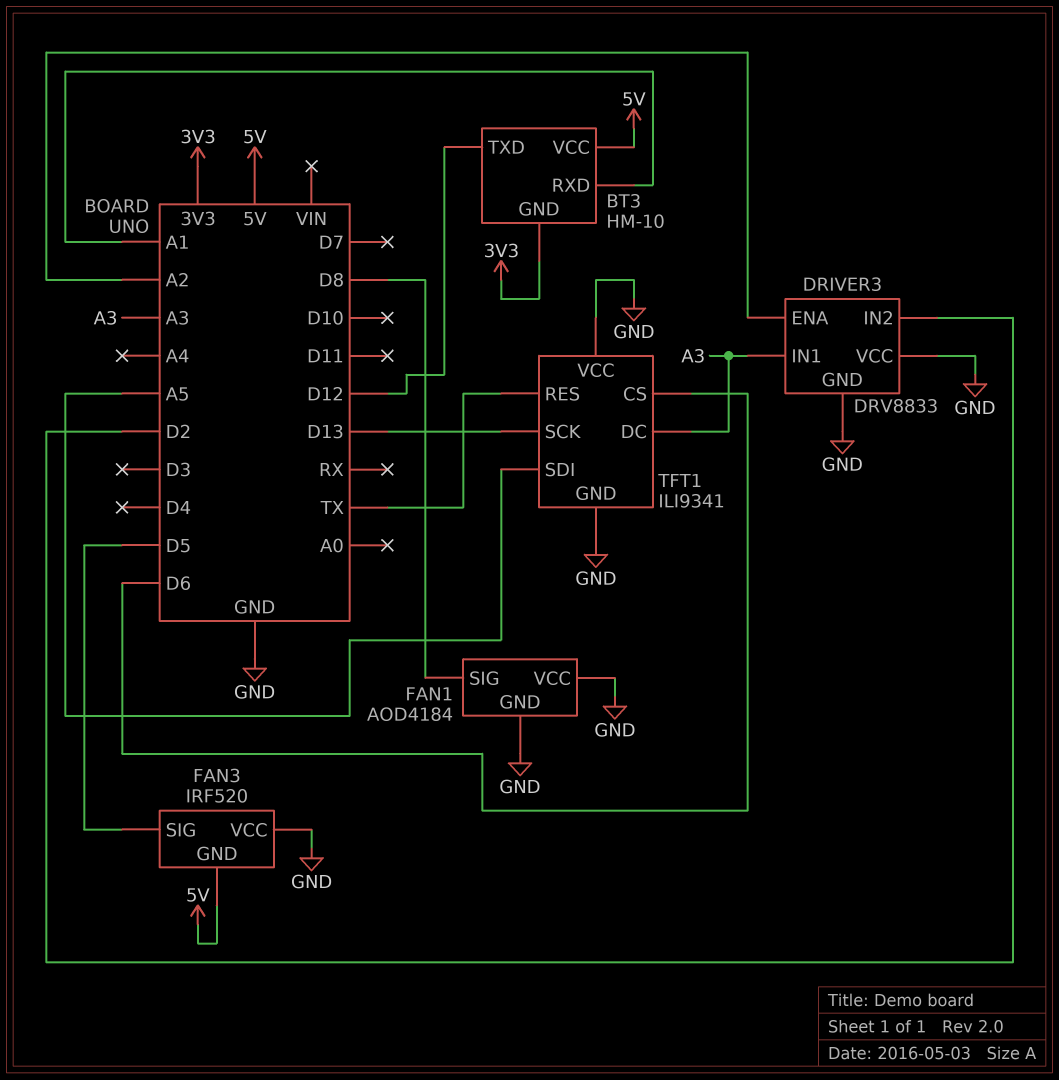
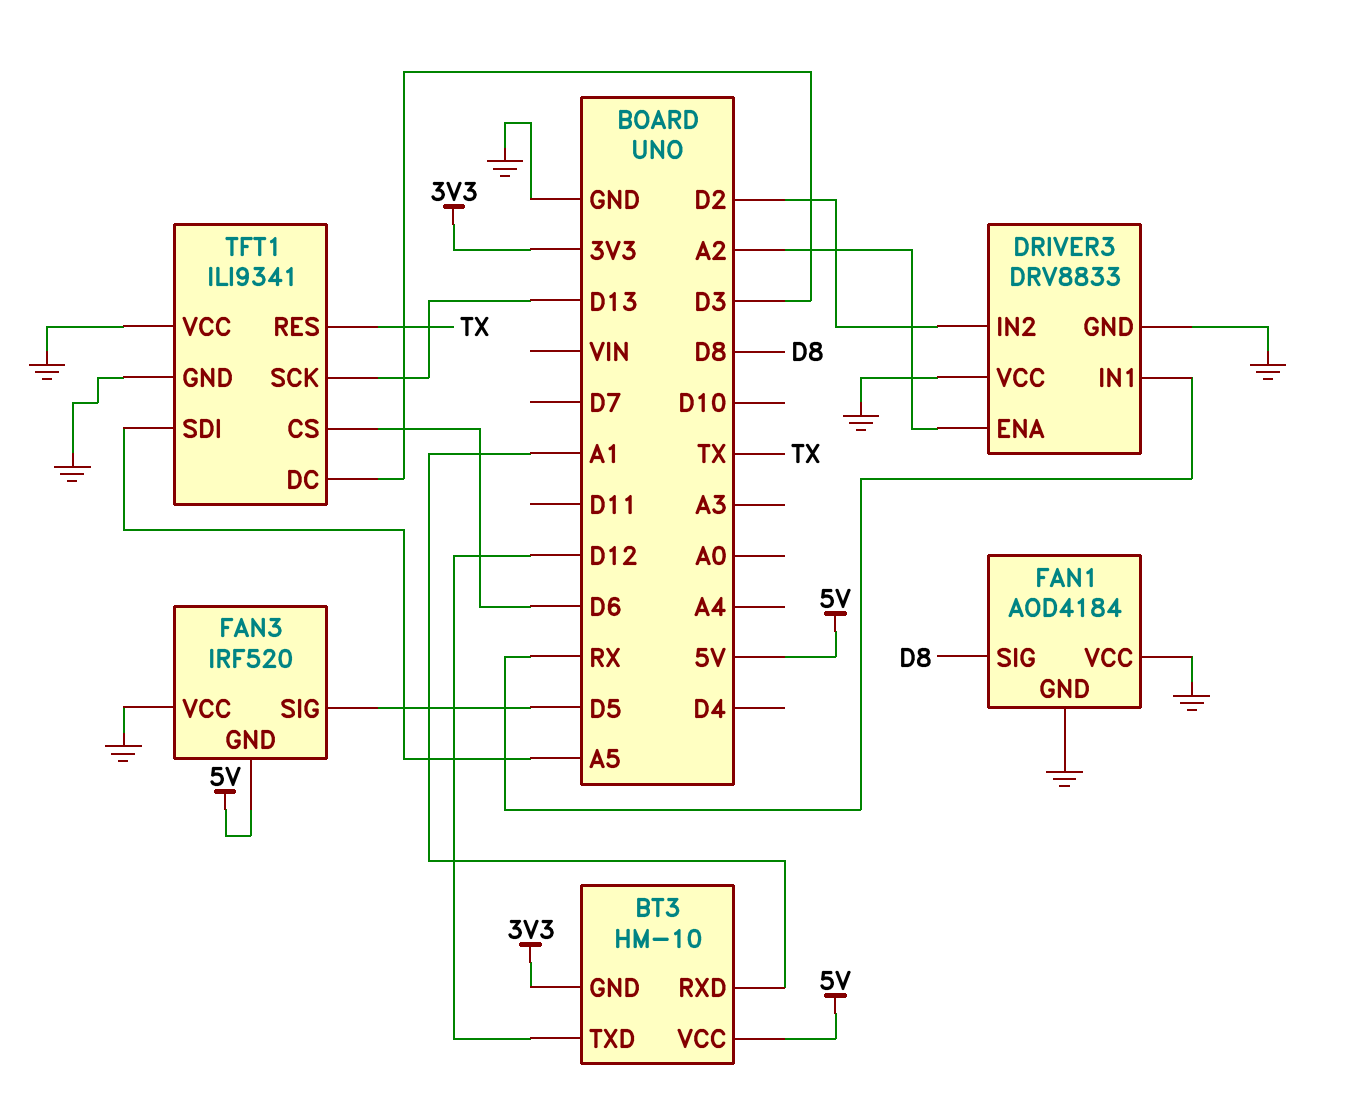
DRIVER3 pin IN1: A3 -> RX
TFT1 pin DC: A3 -> D3

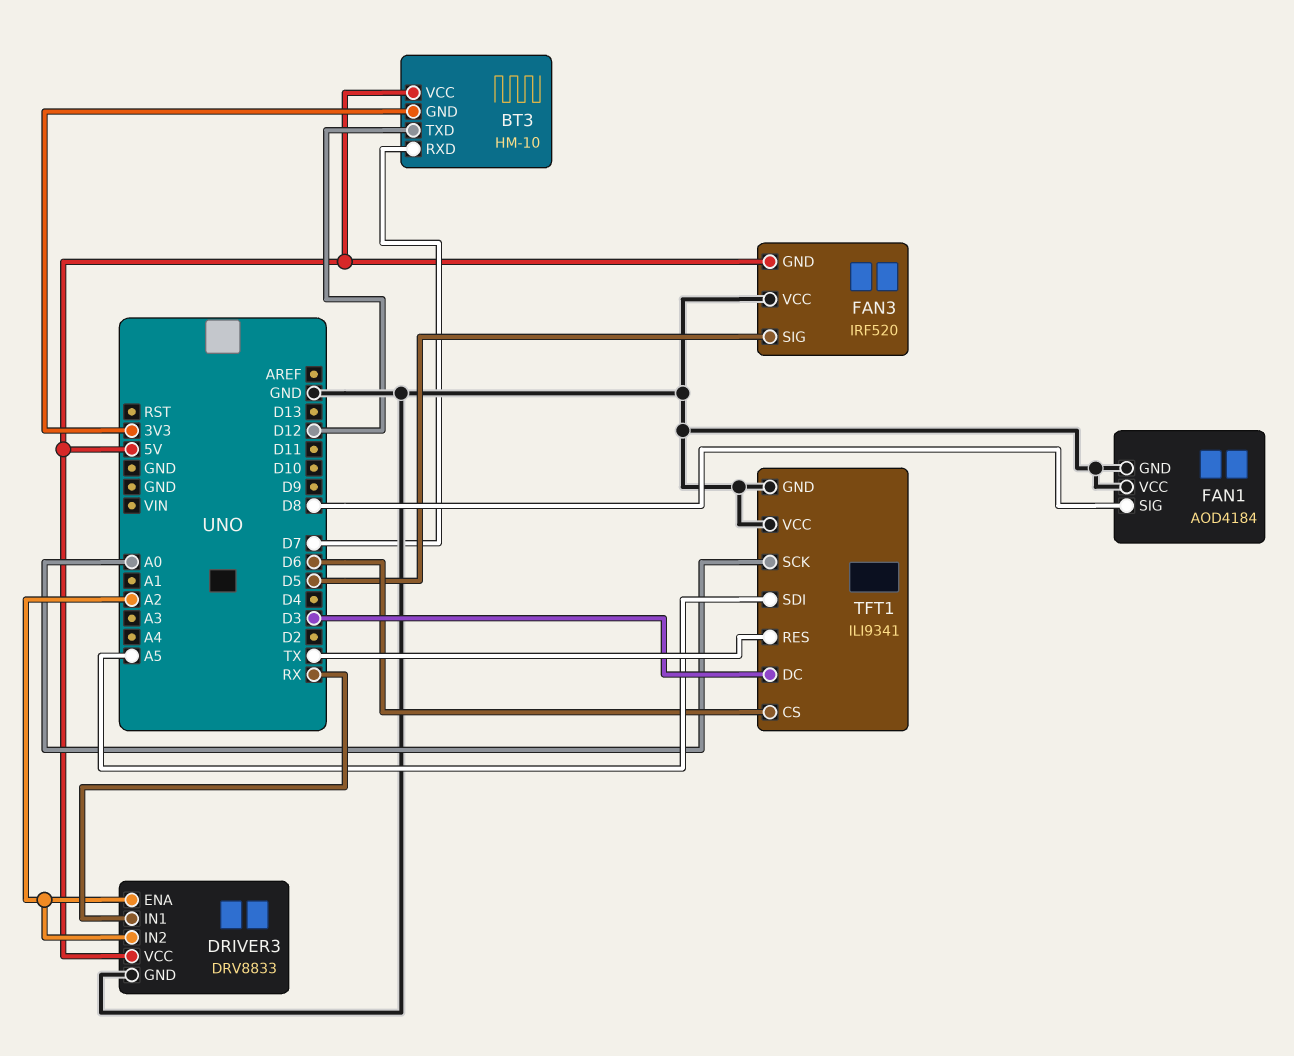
BT3 pin RXD: A1 -> D7
DRIVER3 pin IN2: D2 -> A2
DRIVER3 pin VCC: GND -> 5V
TFT1 pin SCK: D13 -> A0

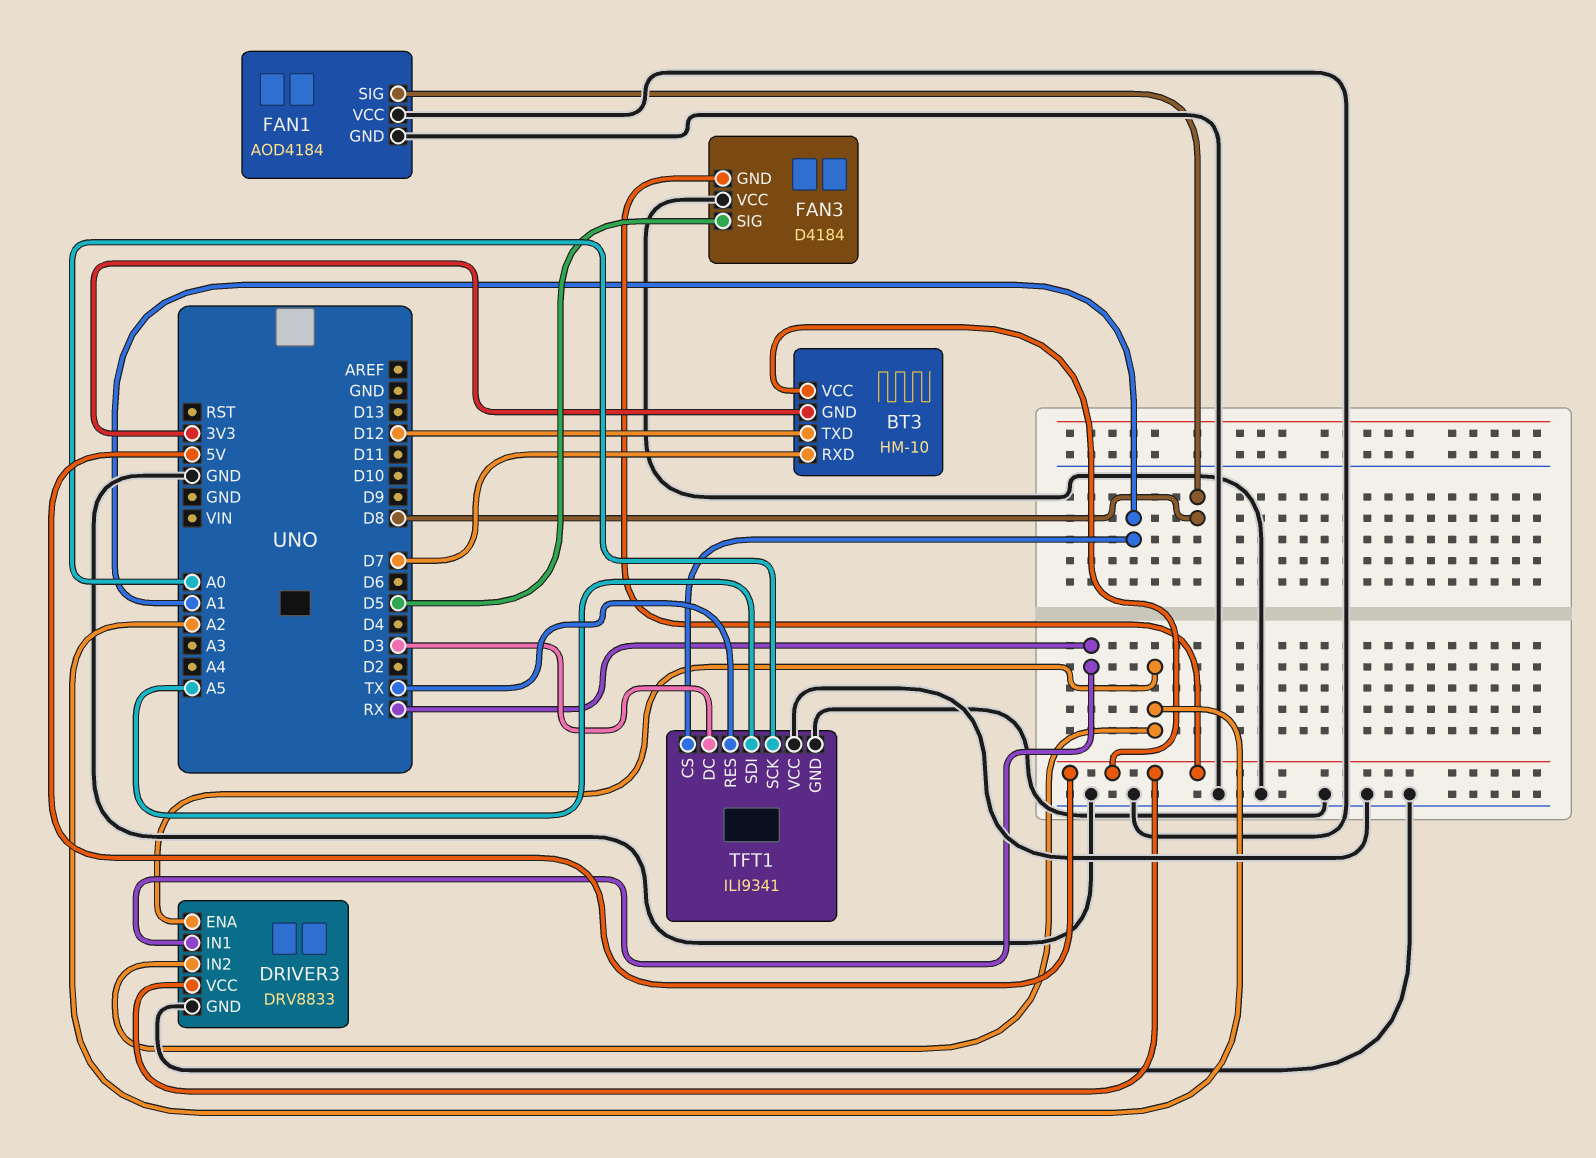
FAN3: IRF520 -> D4184
TFT1 pin CS: D6 -> A1

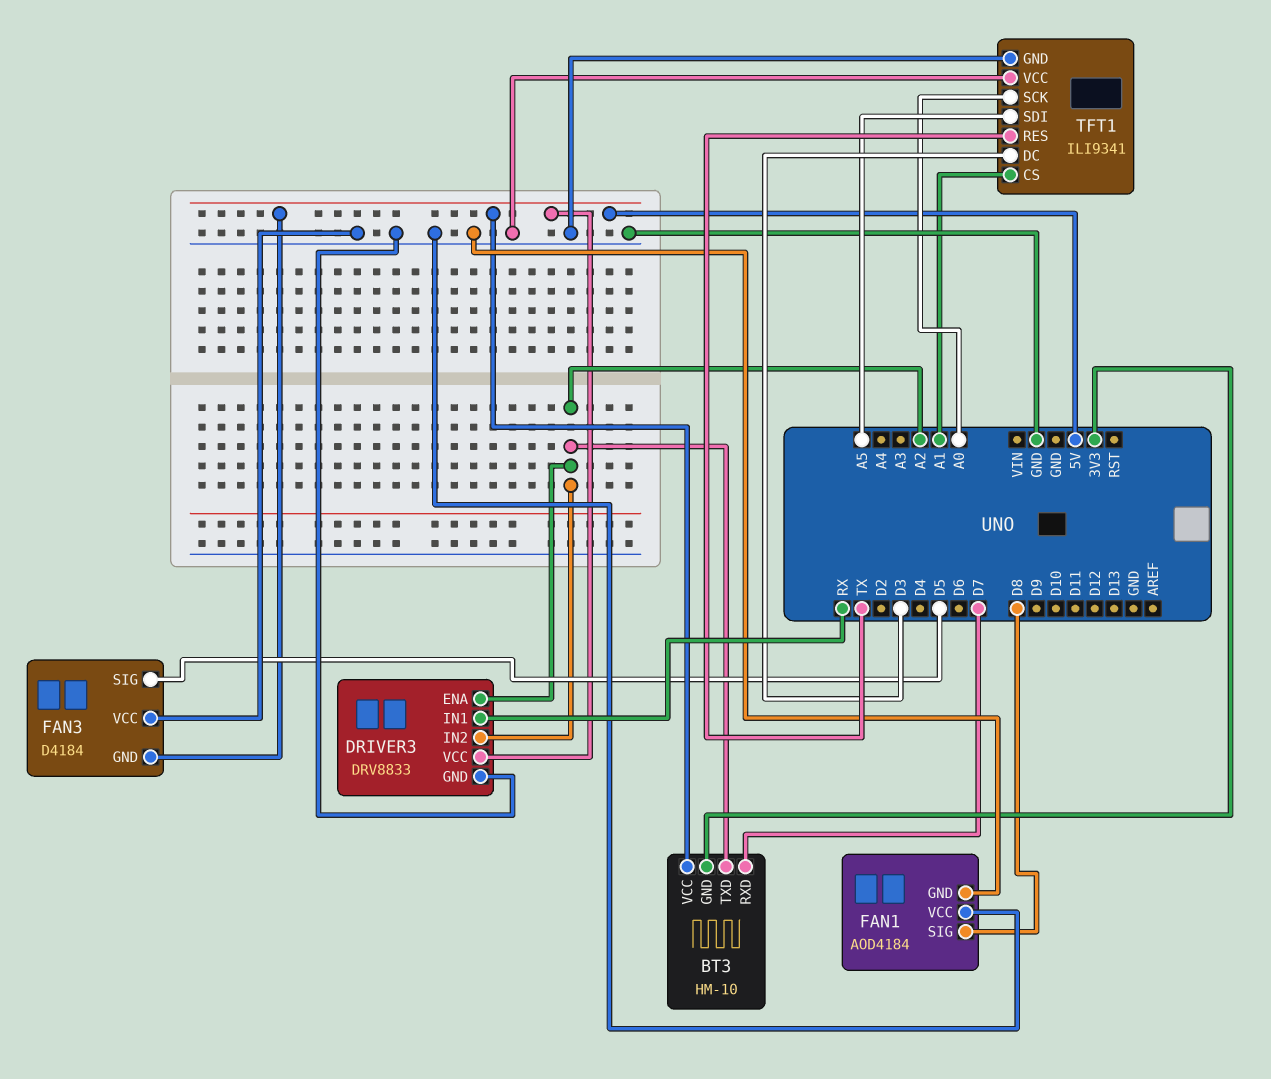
BT3 pin TXD: D12 -> A2

